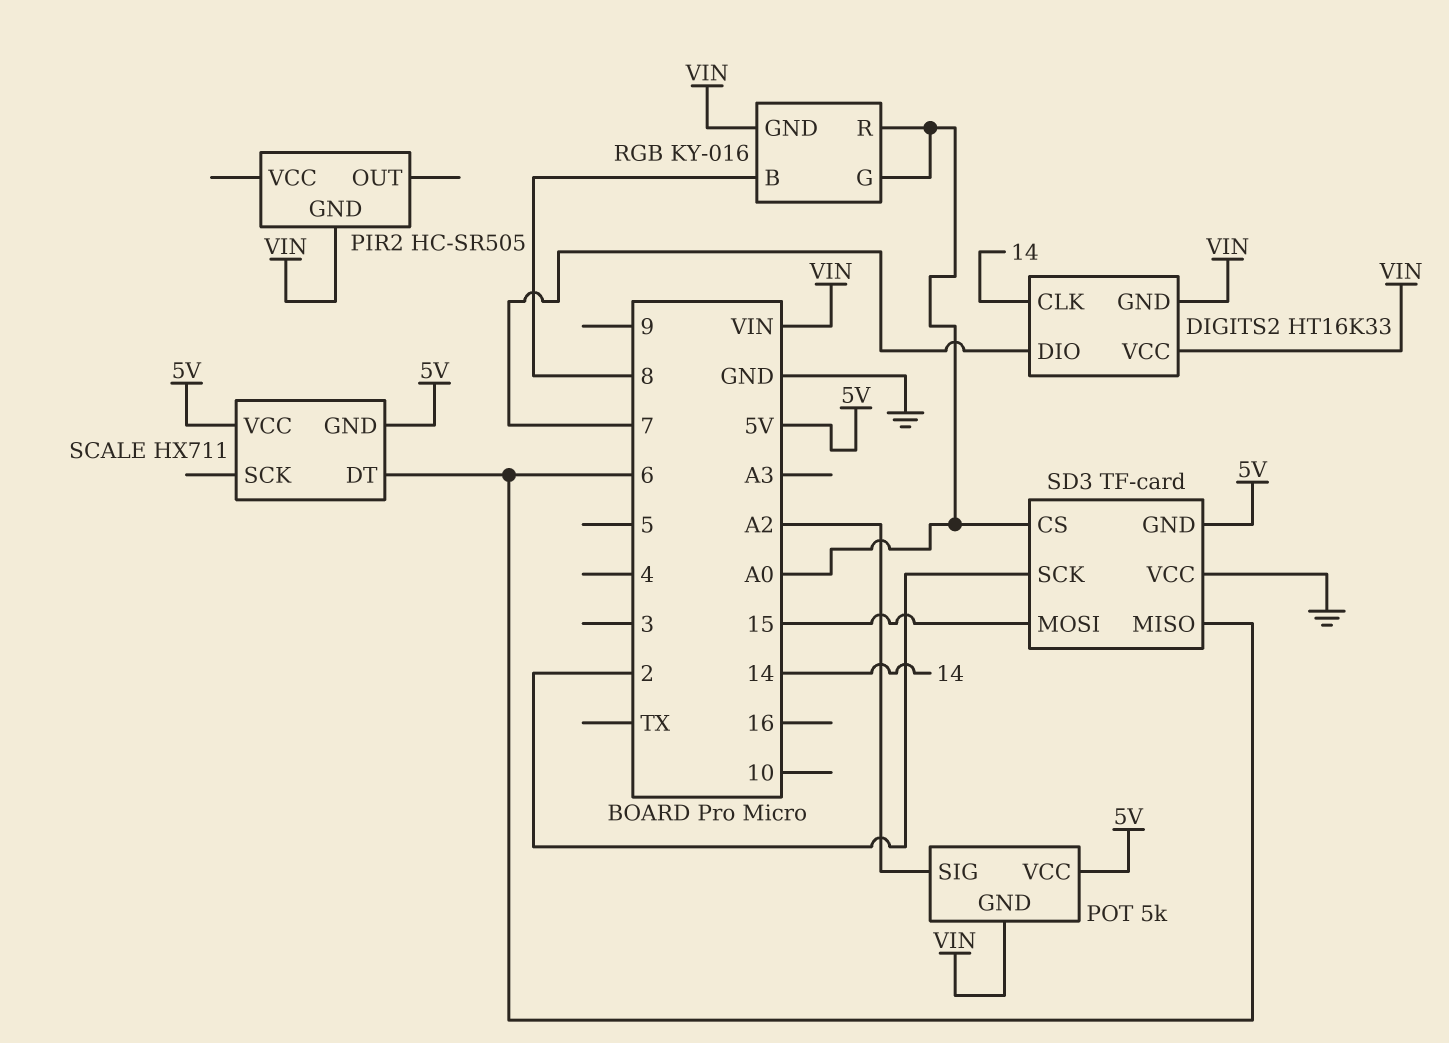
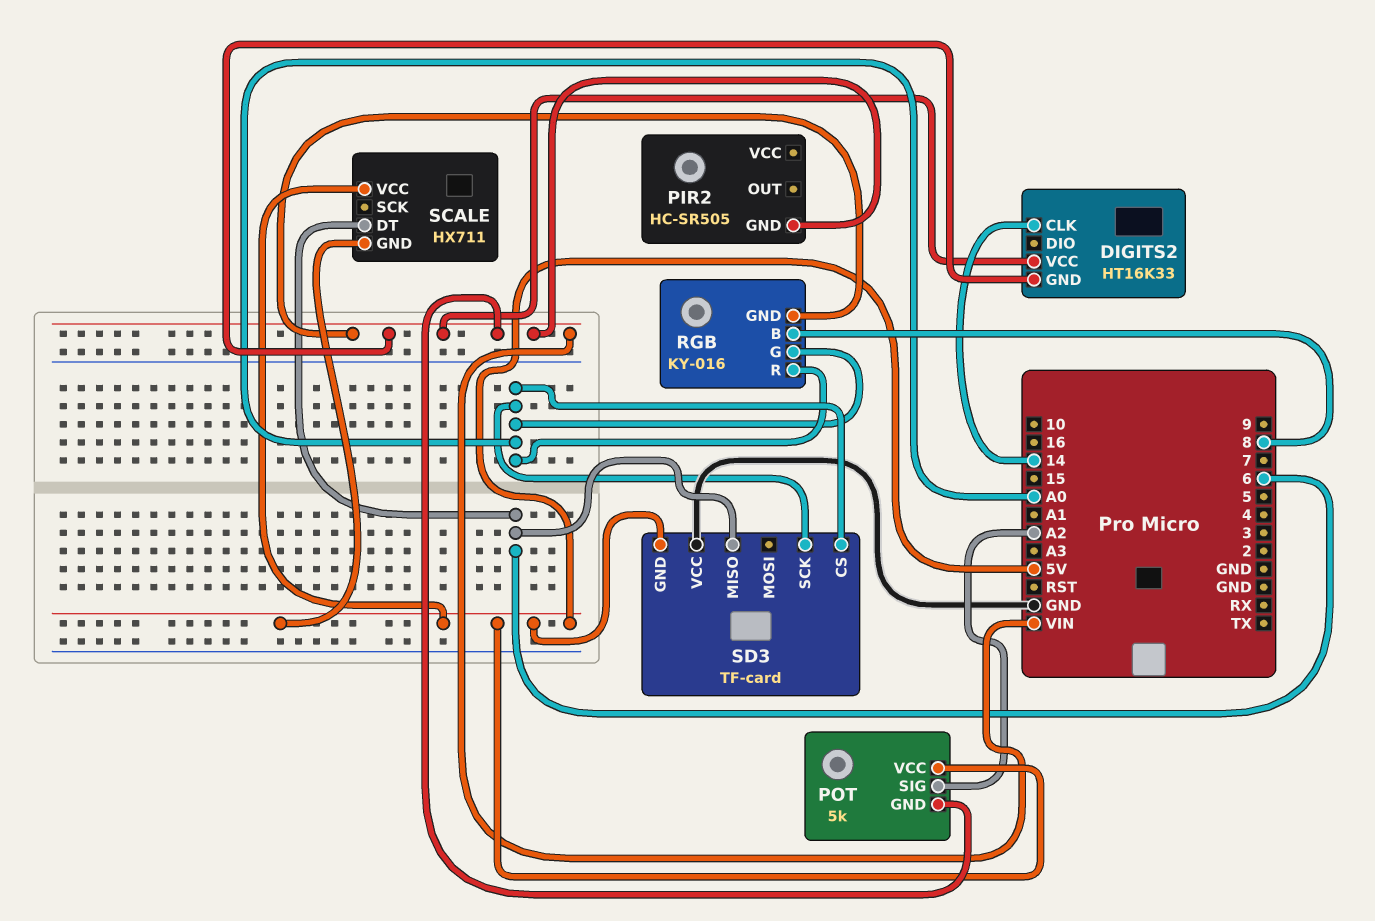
DIGITS2 pin DIO: 7 -> none
SD3 pin MOSI: 15 -> none
SD3 pin SCK: 2 -> A0

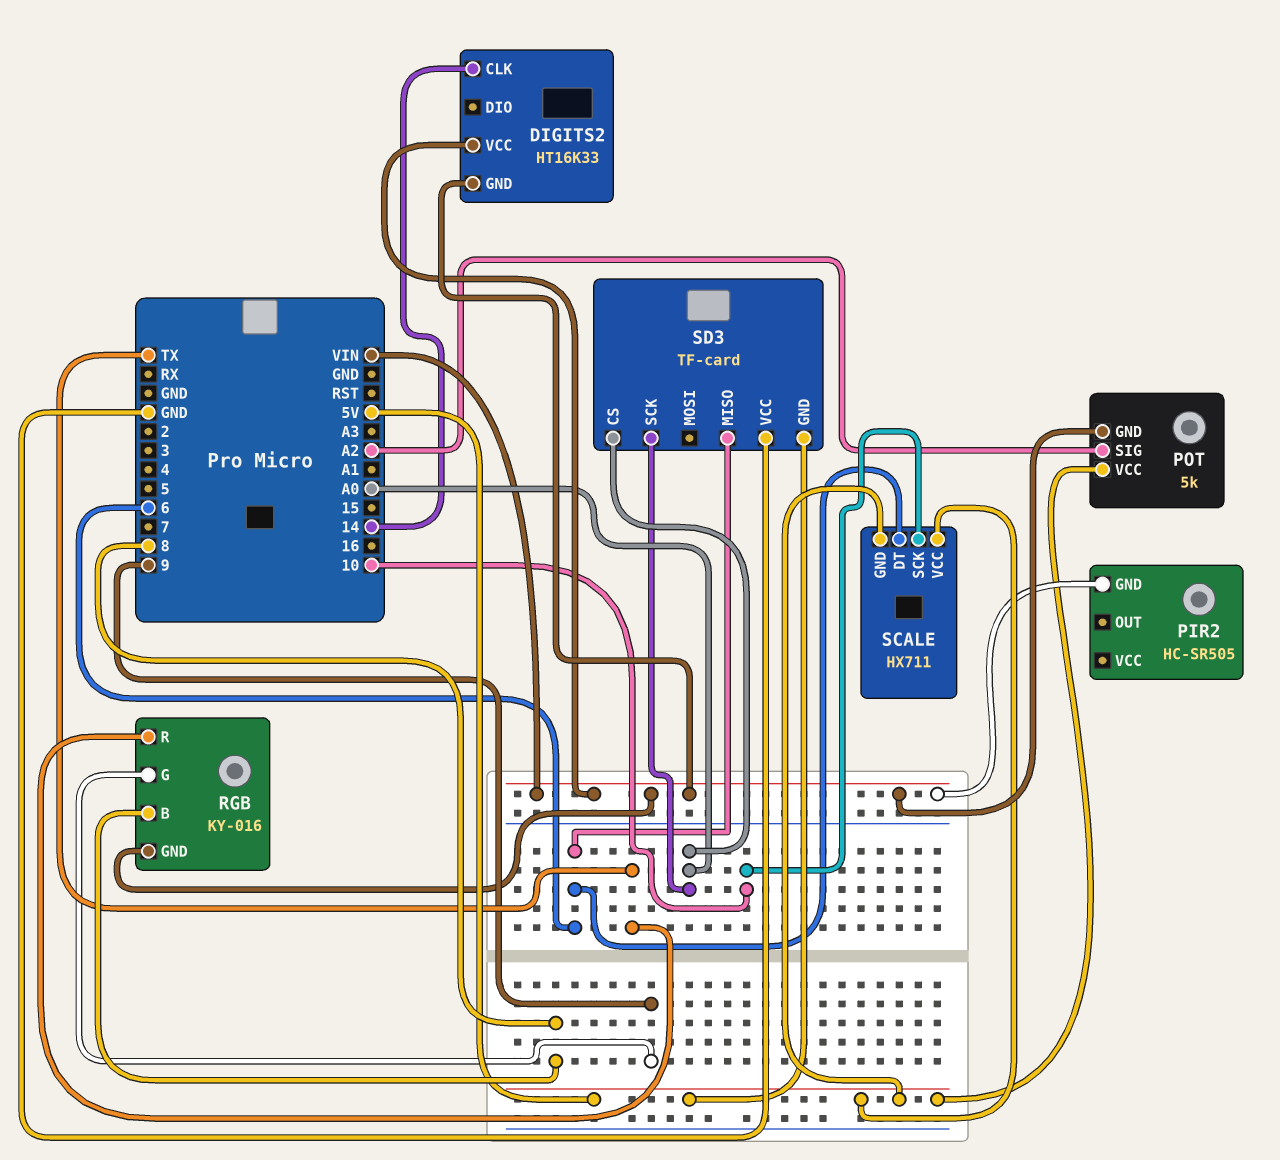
RGB pin G: A0 -> 9
RGB pin R: A0 -> TX
SCALE pin SCK: none -> 10

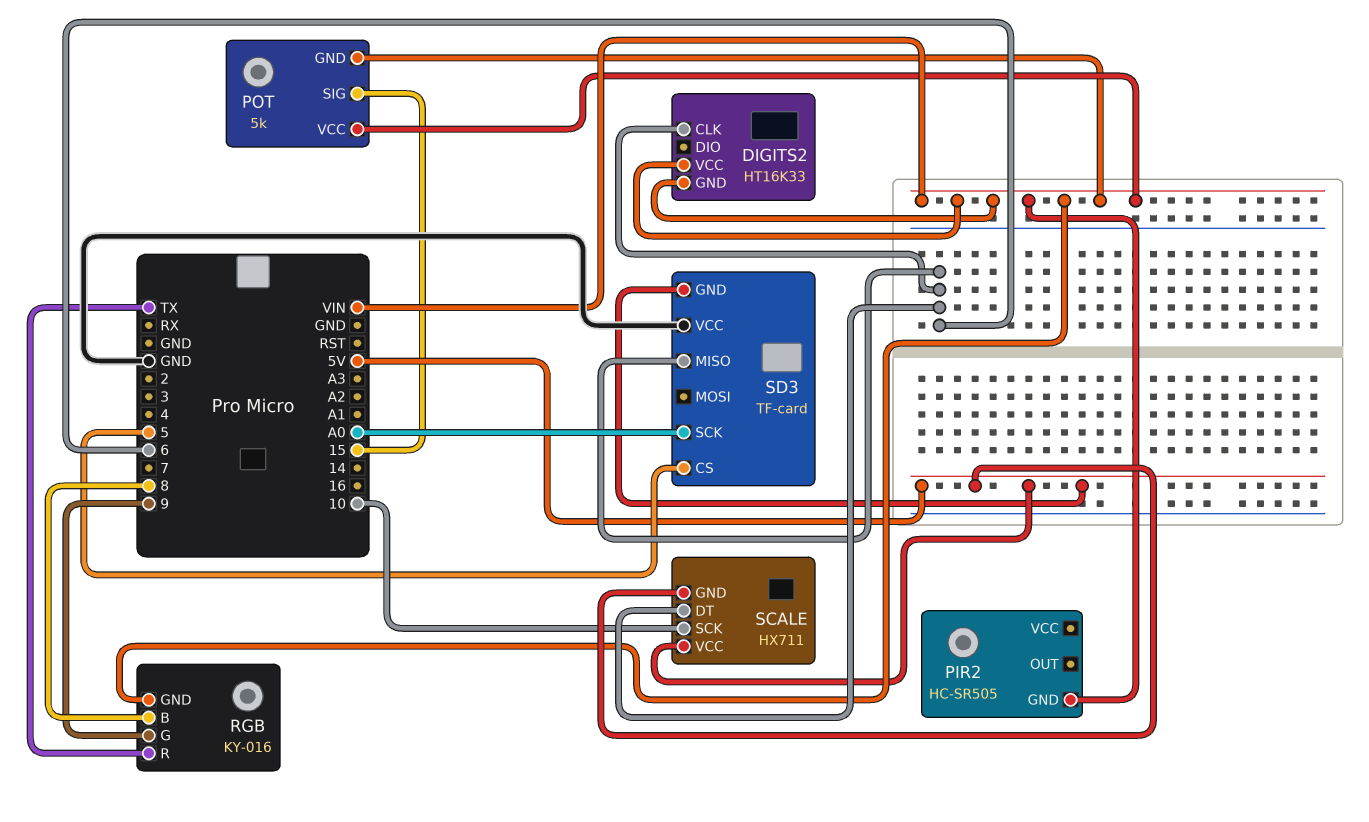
DIGITS2 pin CLK: 14 -> 6
POT pin SIG: A2 -> 15
POT pin VCC: 5V -> VIN
SD3 pin CS: A0 -> 5

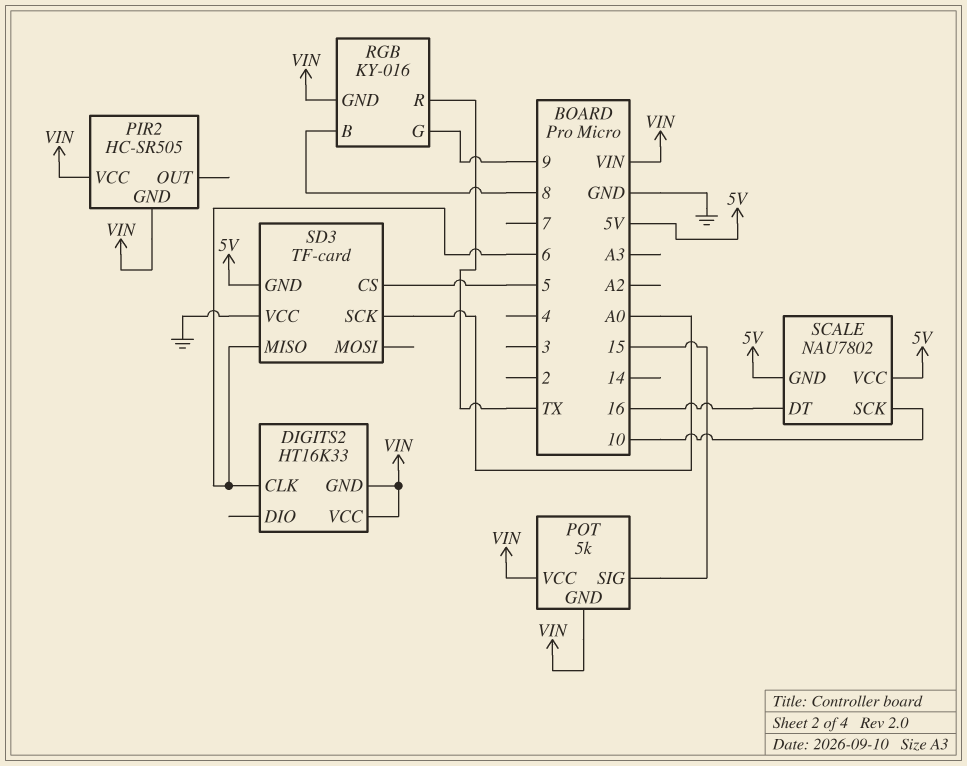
PIR2 pin VCC: none -> VIN
SCALE: HX711 -> NAU7802
SCALE pin DT: 6 -> 16

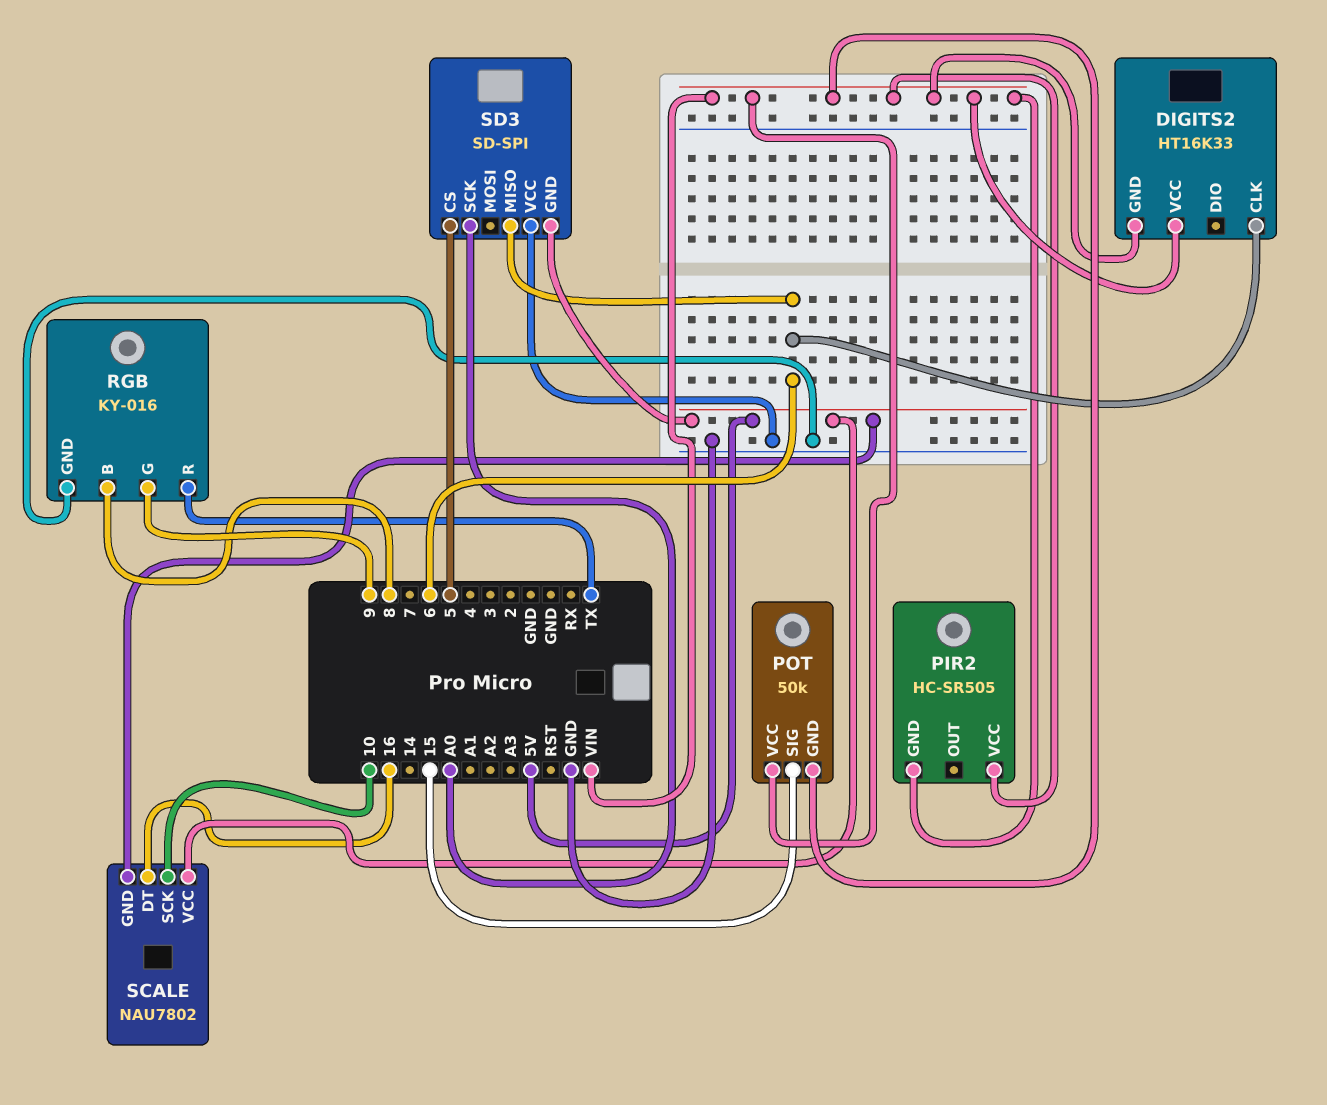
POT: 5k -> 50k
RGB pin GND: VIN -> GND
SD3: TF-card -> SD-SPI

